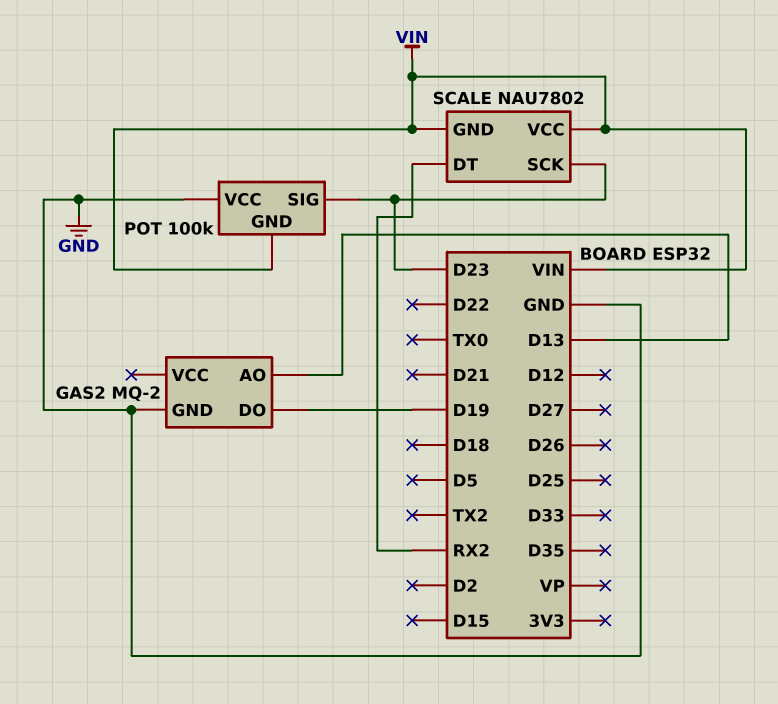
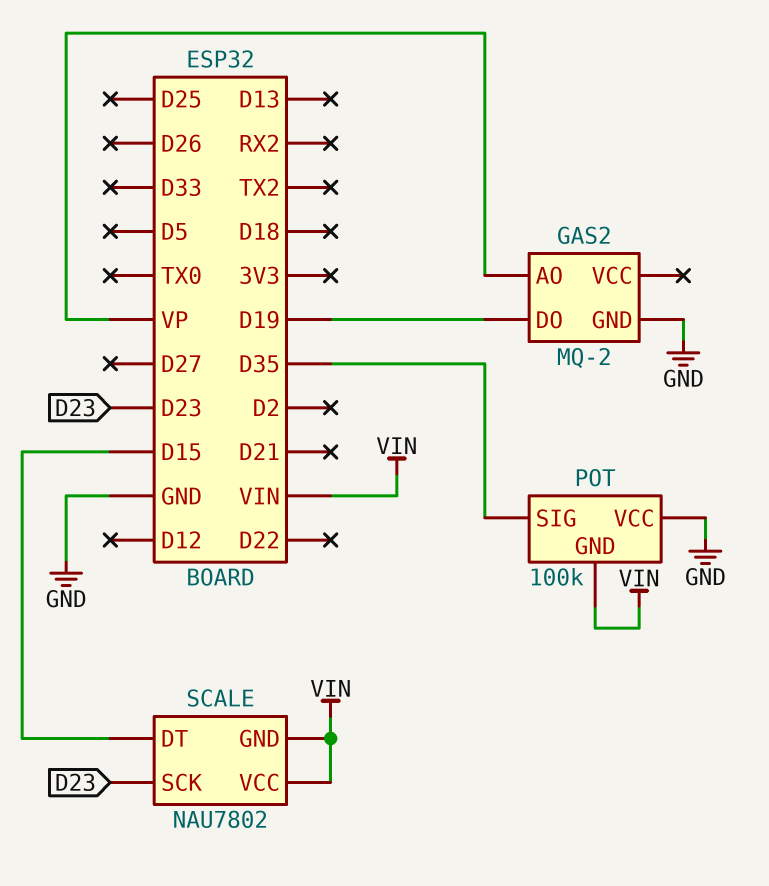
GAS2 pin AO: D13 -> VP
POT pin SIG: D23 -> D35
SCALE pin DT: RX2 -> D15

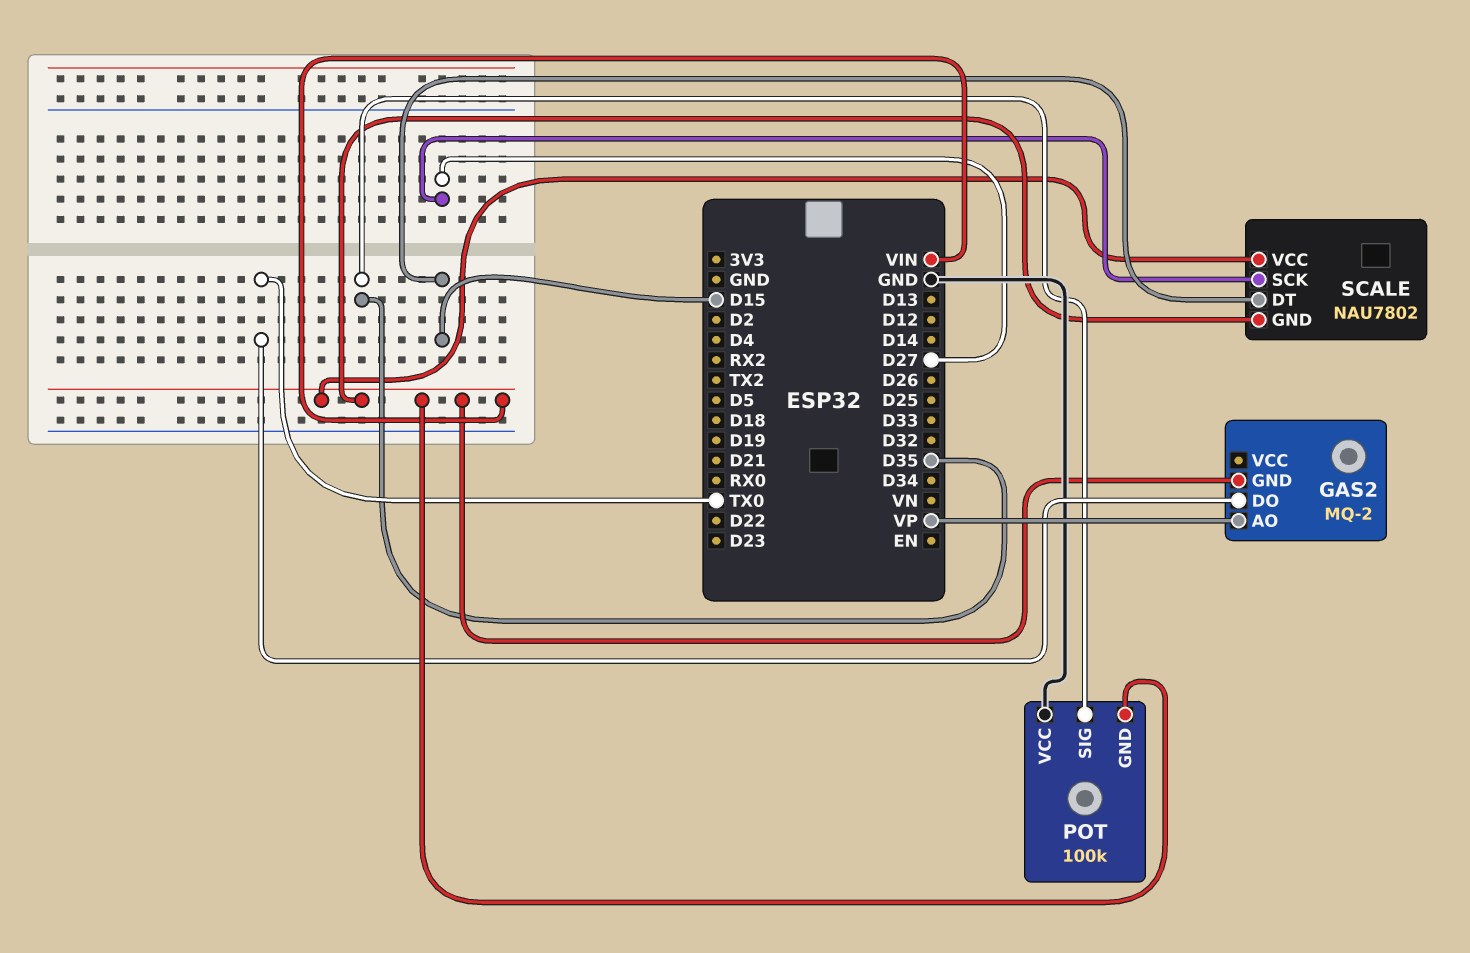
GAS2 pin DO: D19 -> TX0
GAS2 pin GND: GND -> VIN
SCALE pin SCK: D23 -> D27

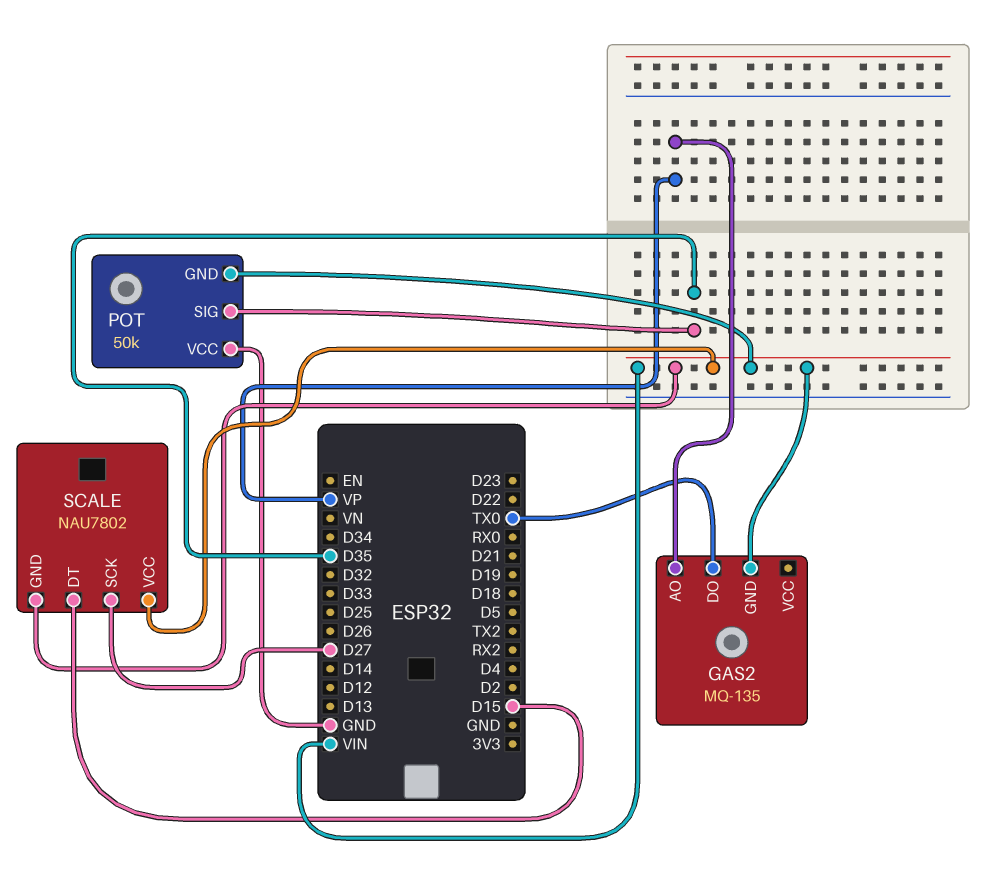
GAS2: MQ-2 -> MQ-135
POT: 100k -> 50k

